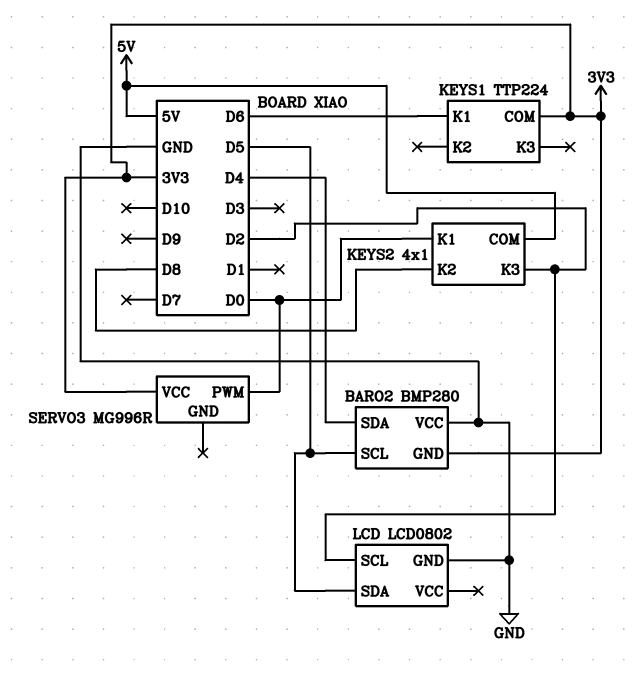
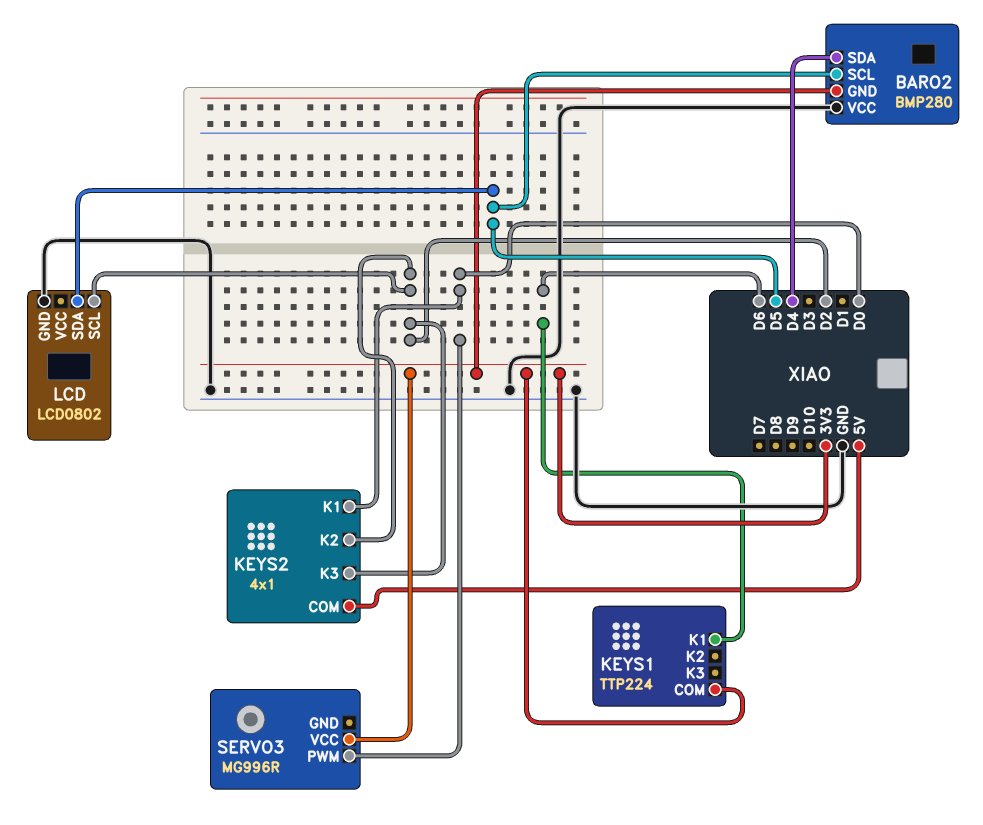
KEYS2 pin K2: D8 -> D2

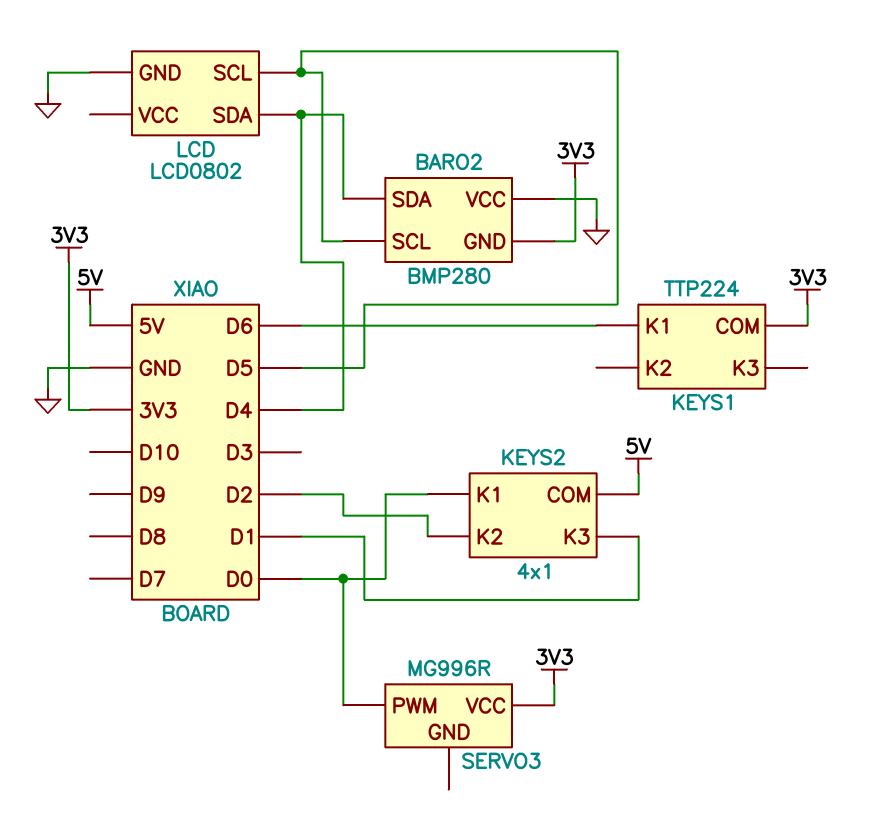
KEYS2 pin K3: D2 -> D1
LCD pin SCL: D2 -> D5
LCD pin SDA: D5 -> D4

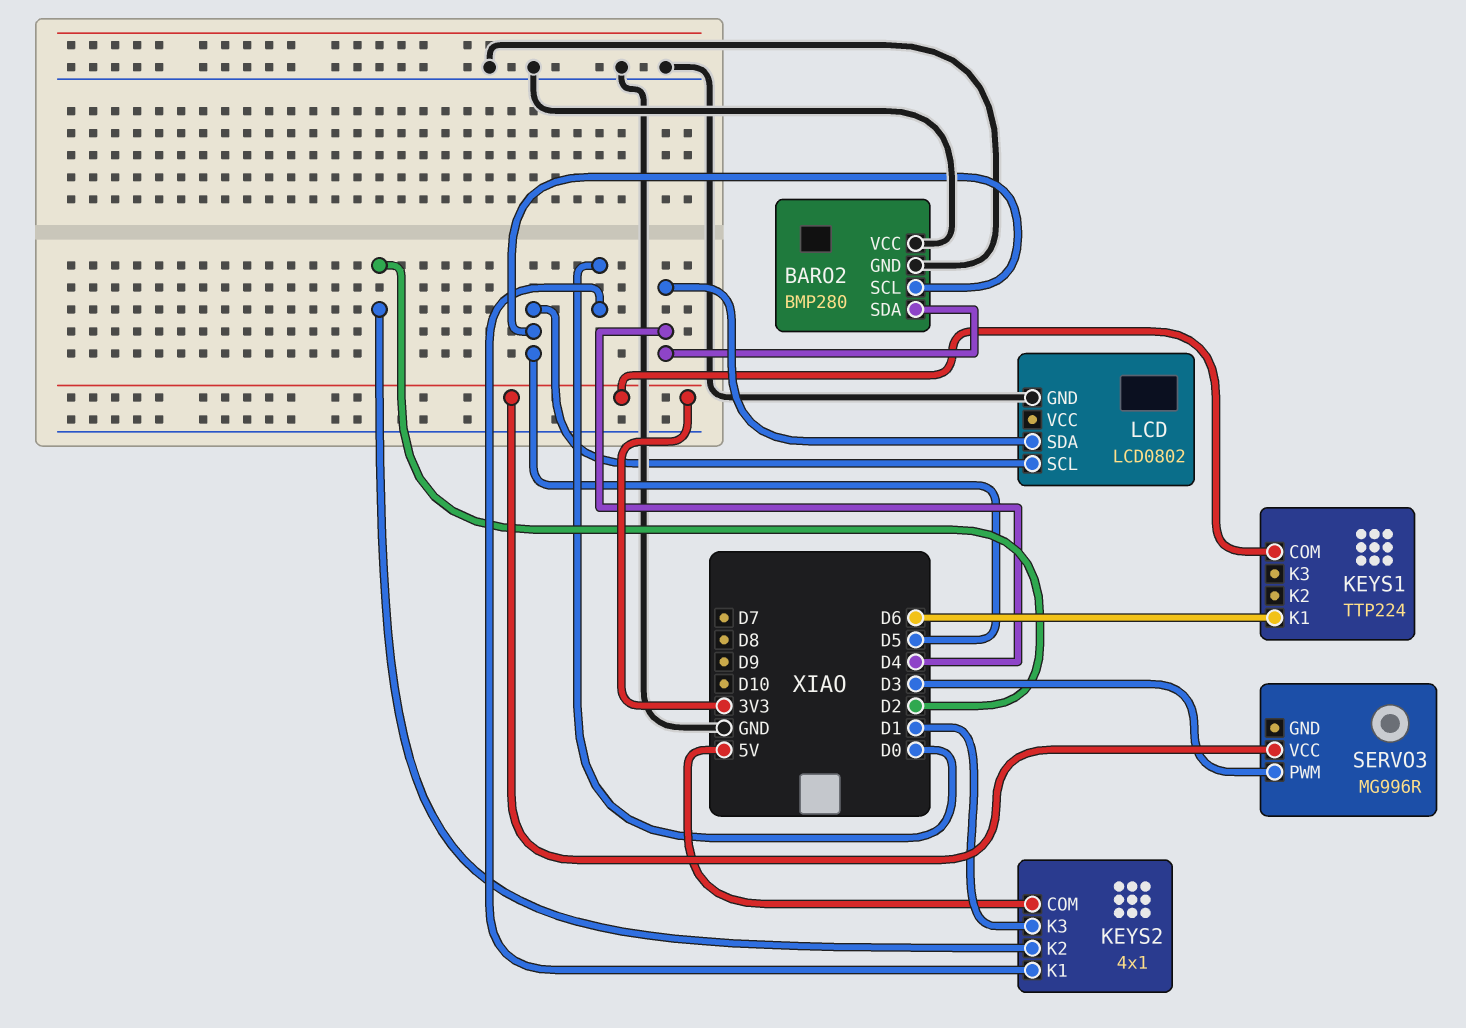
BARO2 pin GND: 3V3 -> GND
SERVO3 pin PWM: D0 -> D3

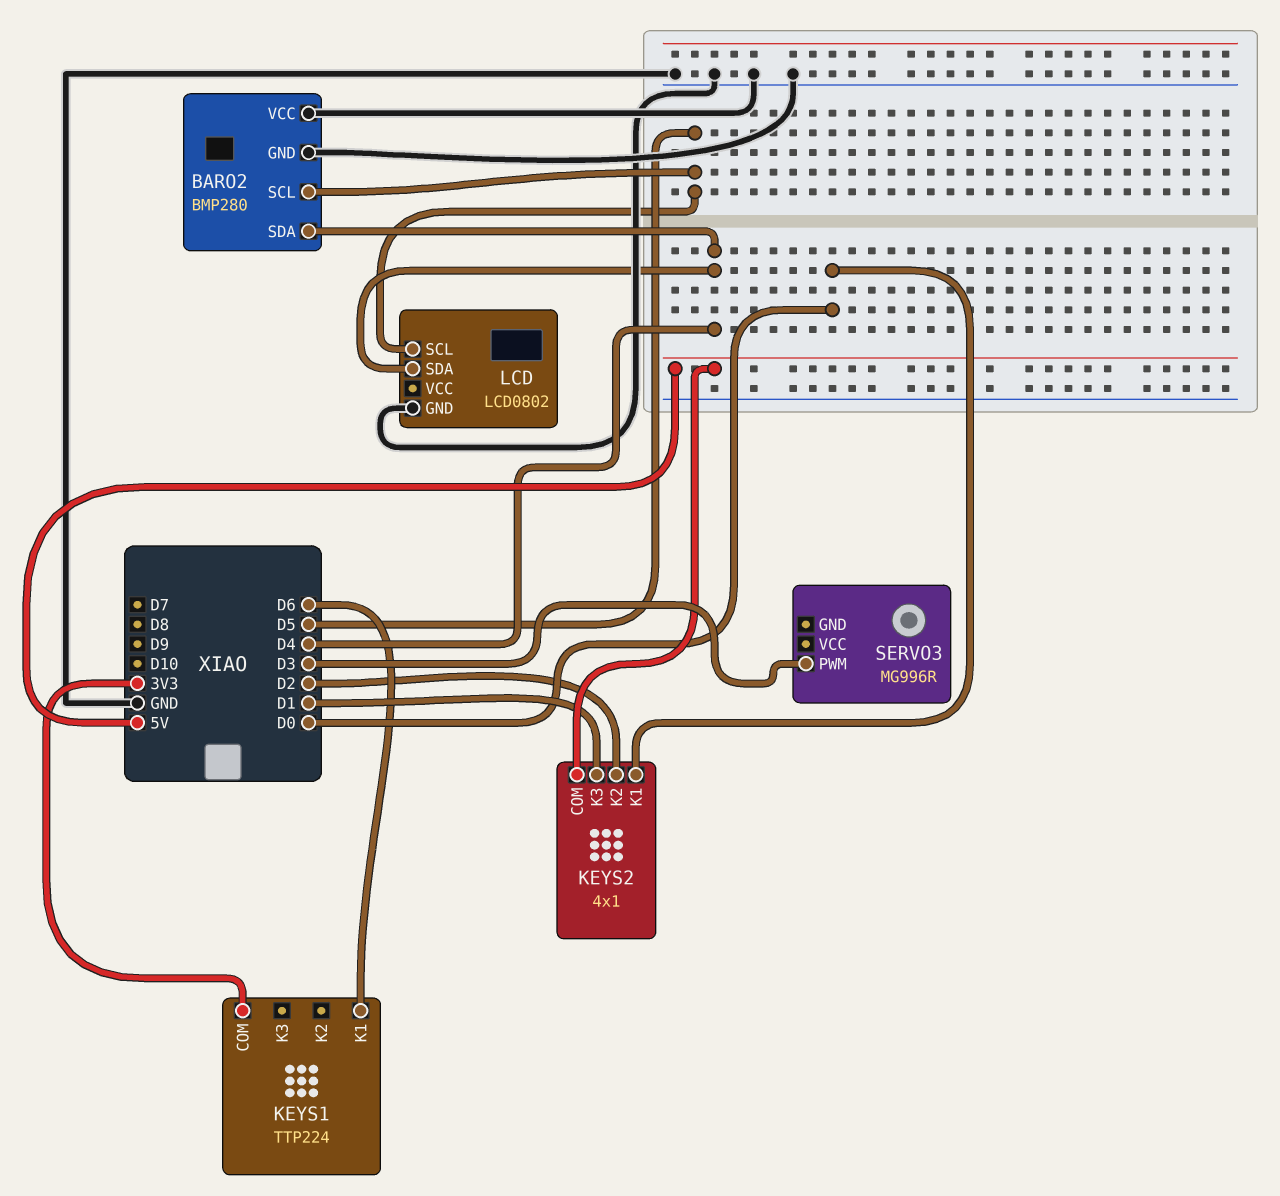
SERVO3 pin VCC: 3V3 -> none

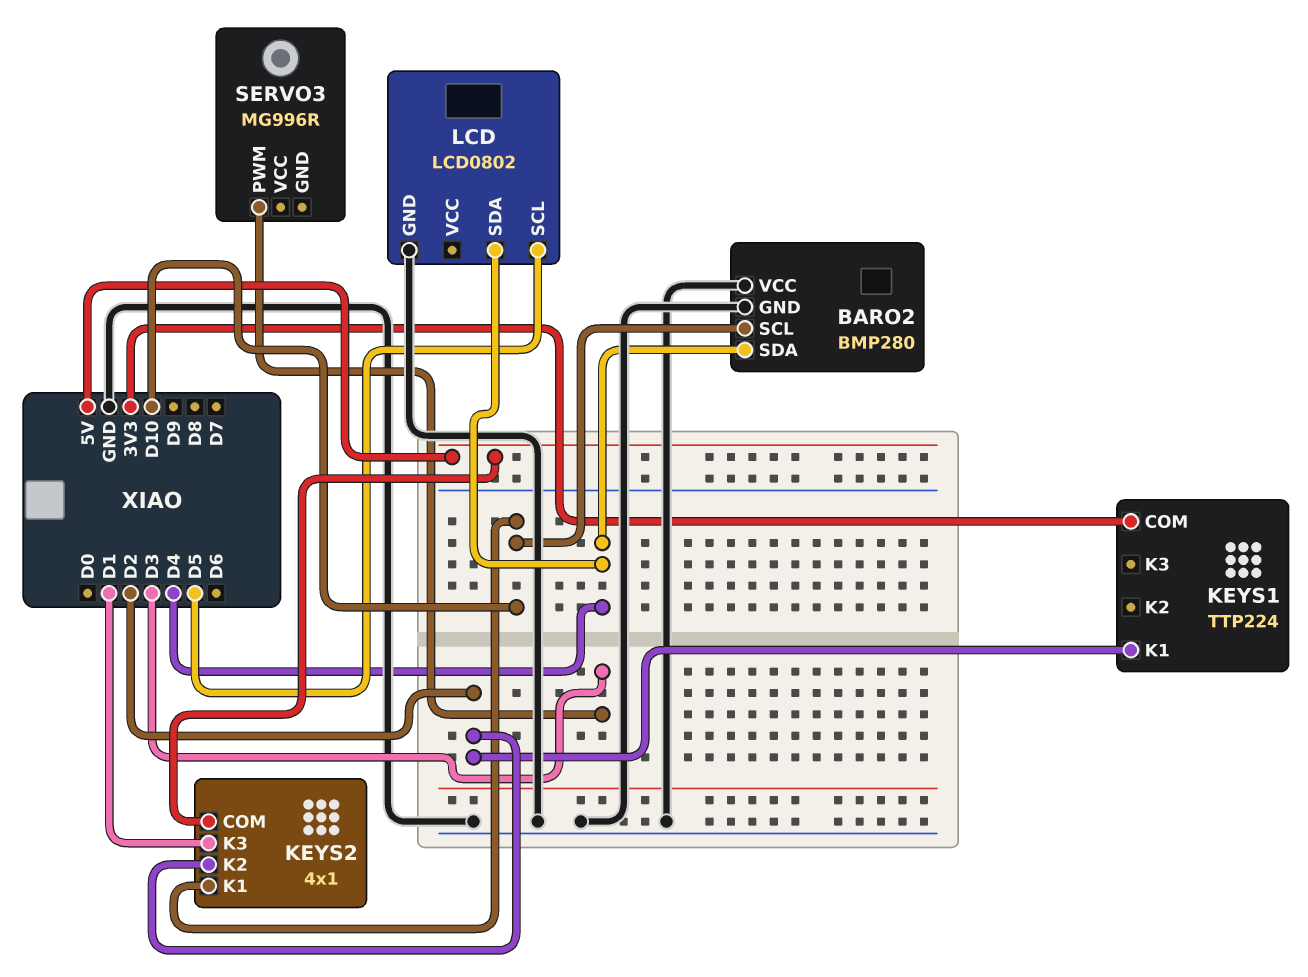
BARO2 pin SCL: D5 -> D10
KEYS1 pin K1: D6 -> D2
KEYS2 pin K1: D0 -> D10

